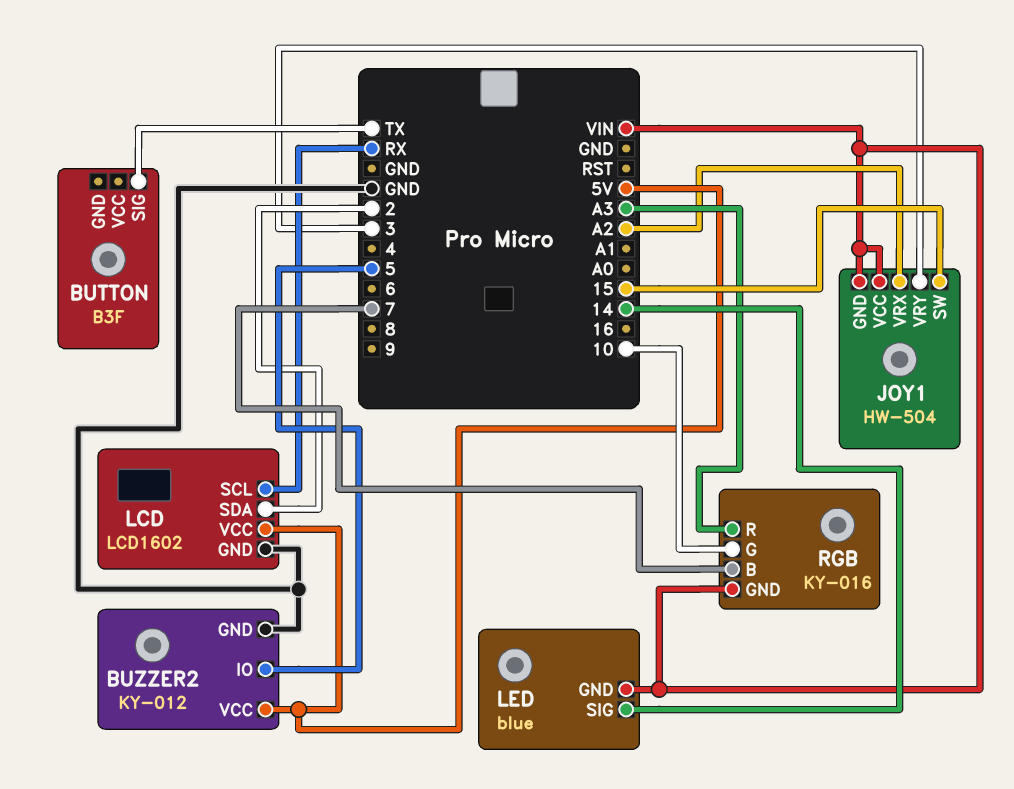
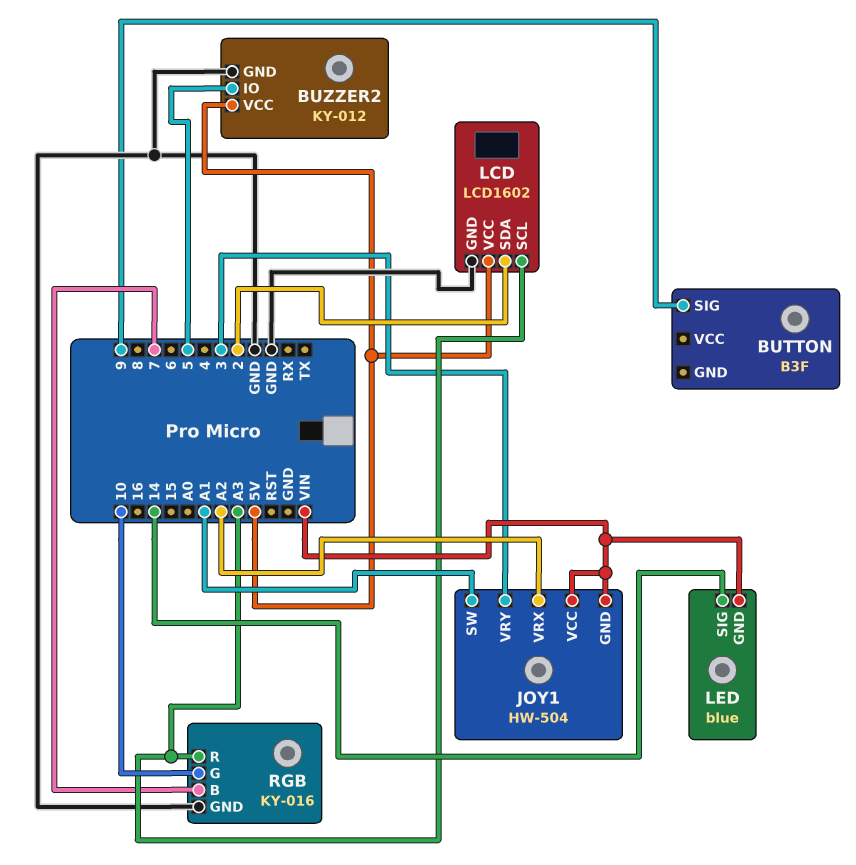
BUTTON pin SIG: TX -> 9
JOY1 pin SW: 15 -> A1
LCD pin SCL: RX -> A3
RGB pin GND: VIN -> GND

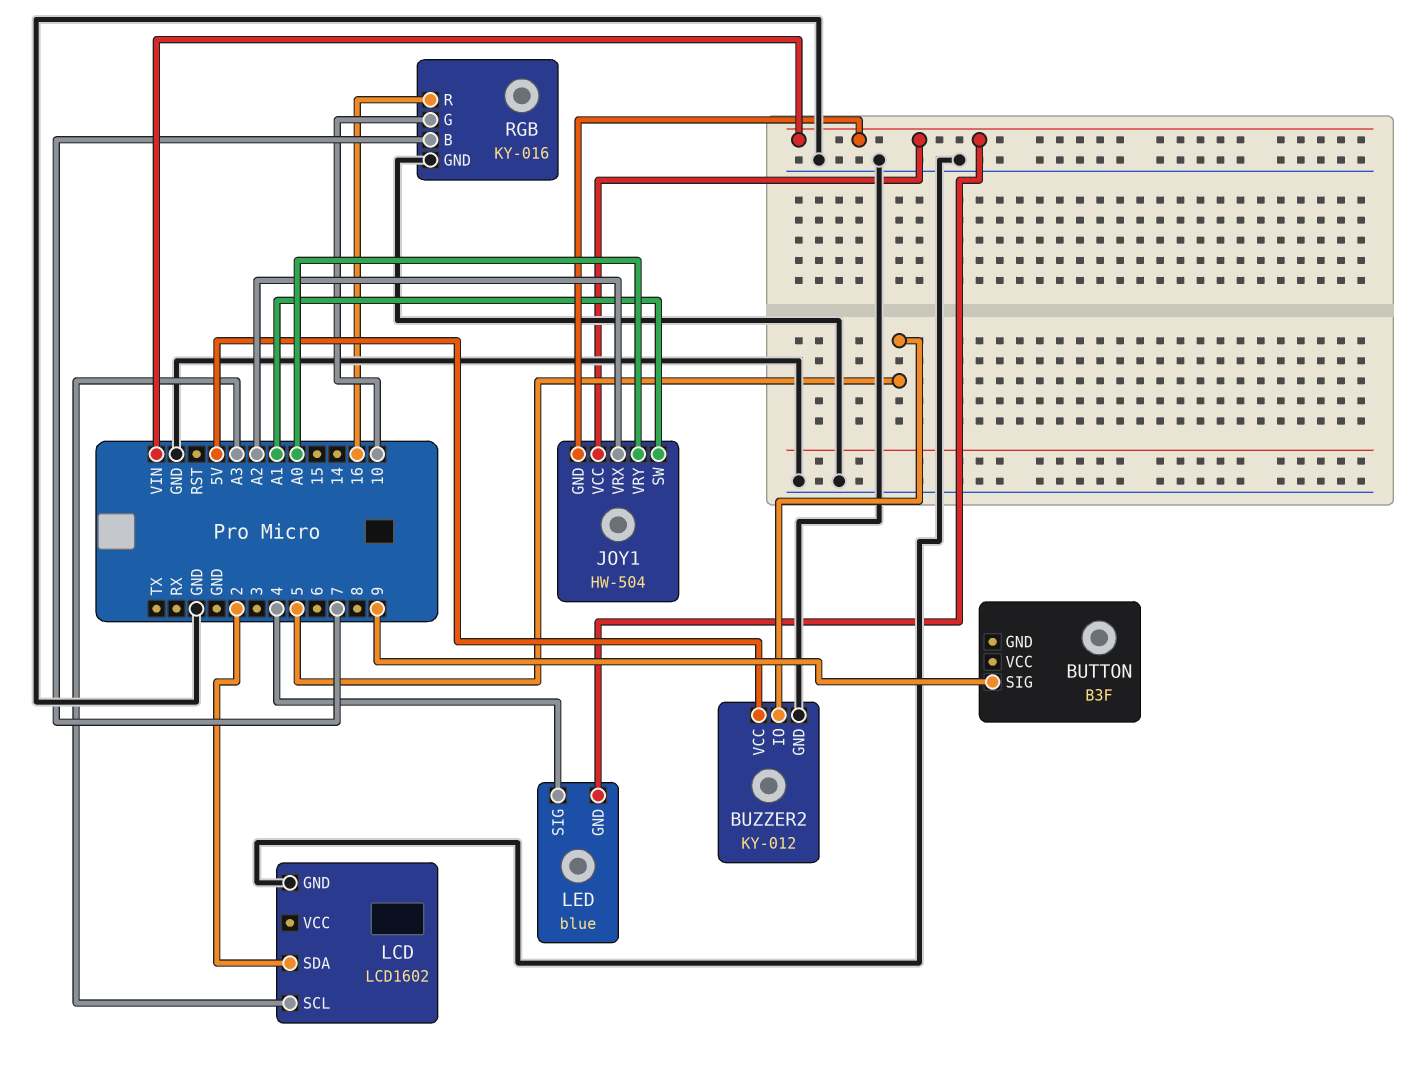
JOY1 pin VRY: 3 -> A0
LCD pin VCC: 5V -> none
LED pin SIG: 14 -> 4
RGB pin R: A3 -> 16

